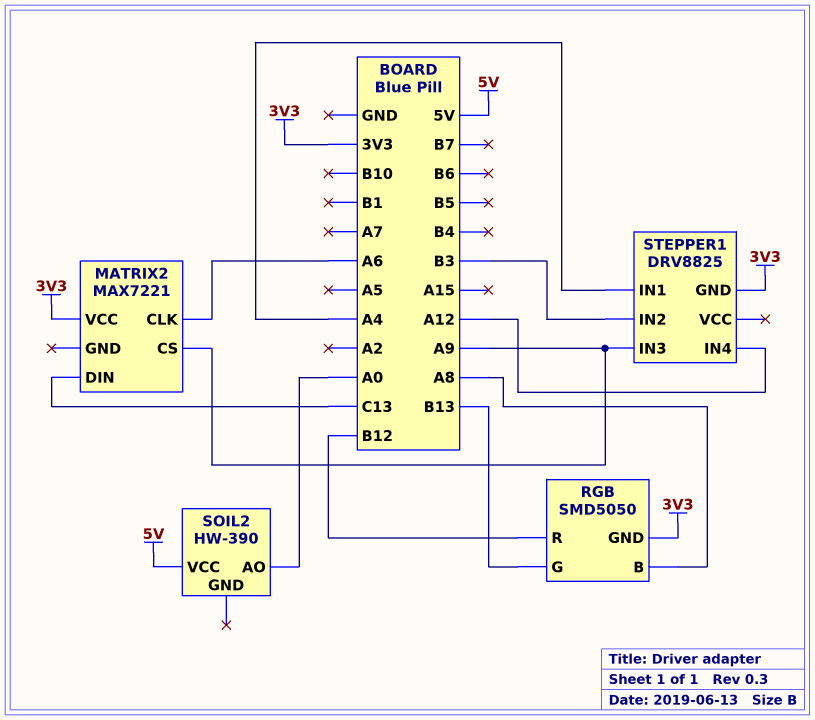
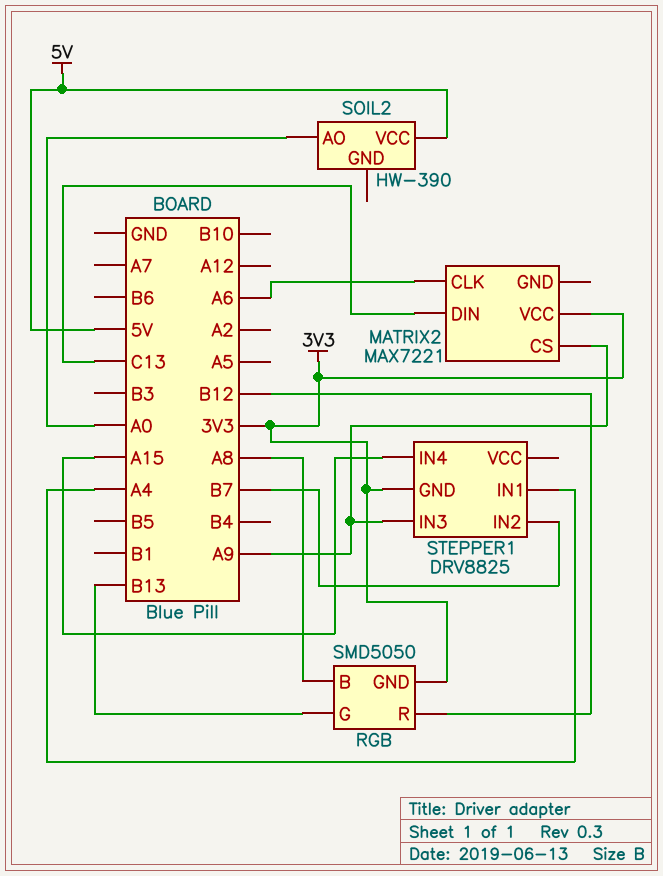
STEPPER1 pin IN2: B3 -> B7
STEPPER1 pin IN4: A12 -> A15

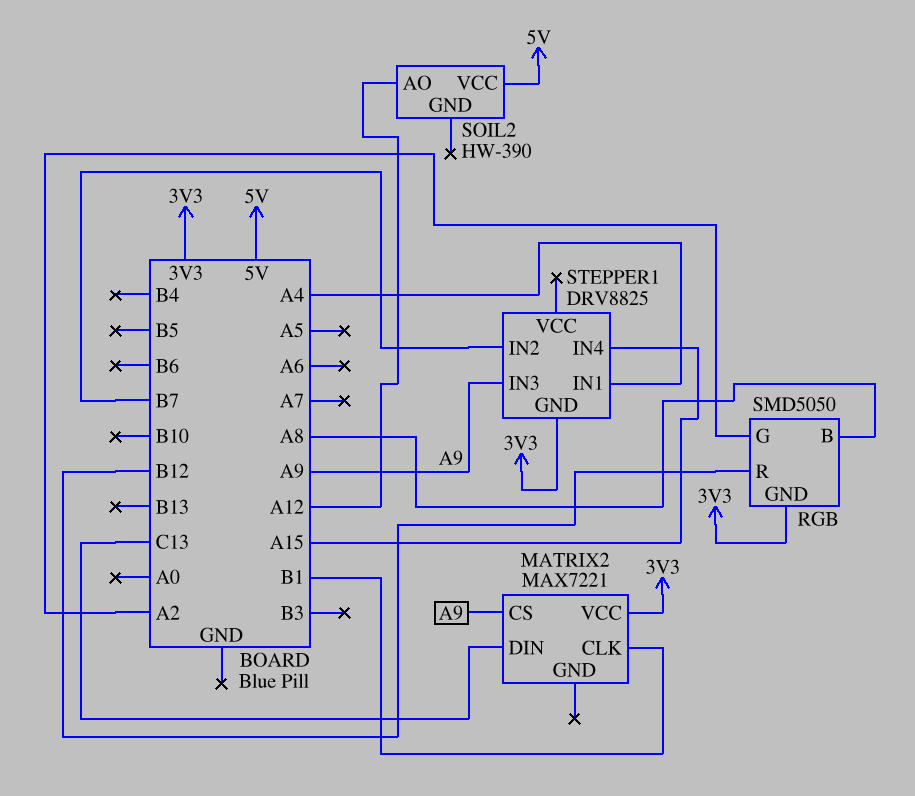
MATRIX2 pin CLK: A6 -> B1
RGB pin G: B13 -> A2
SOIL2 pin AO: A0 -> A12

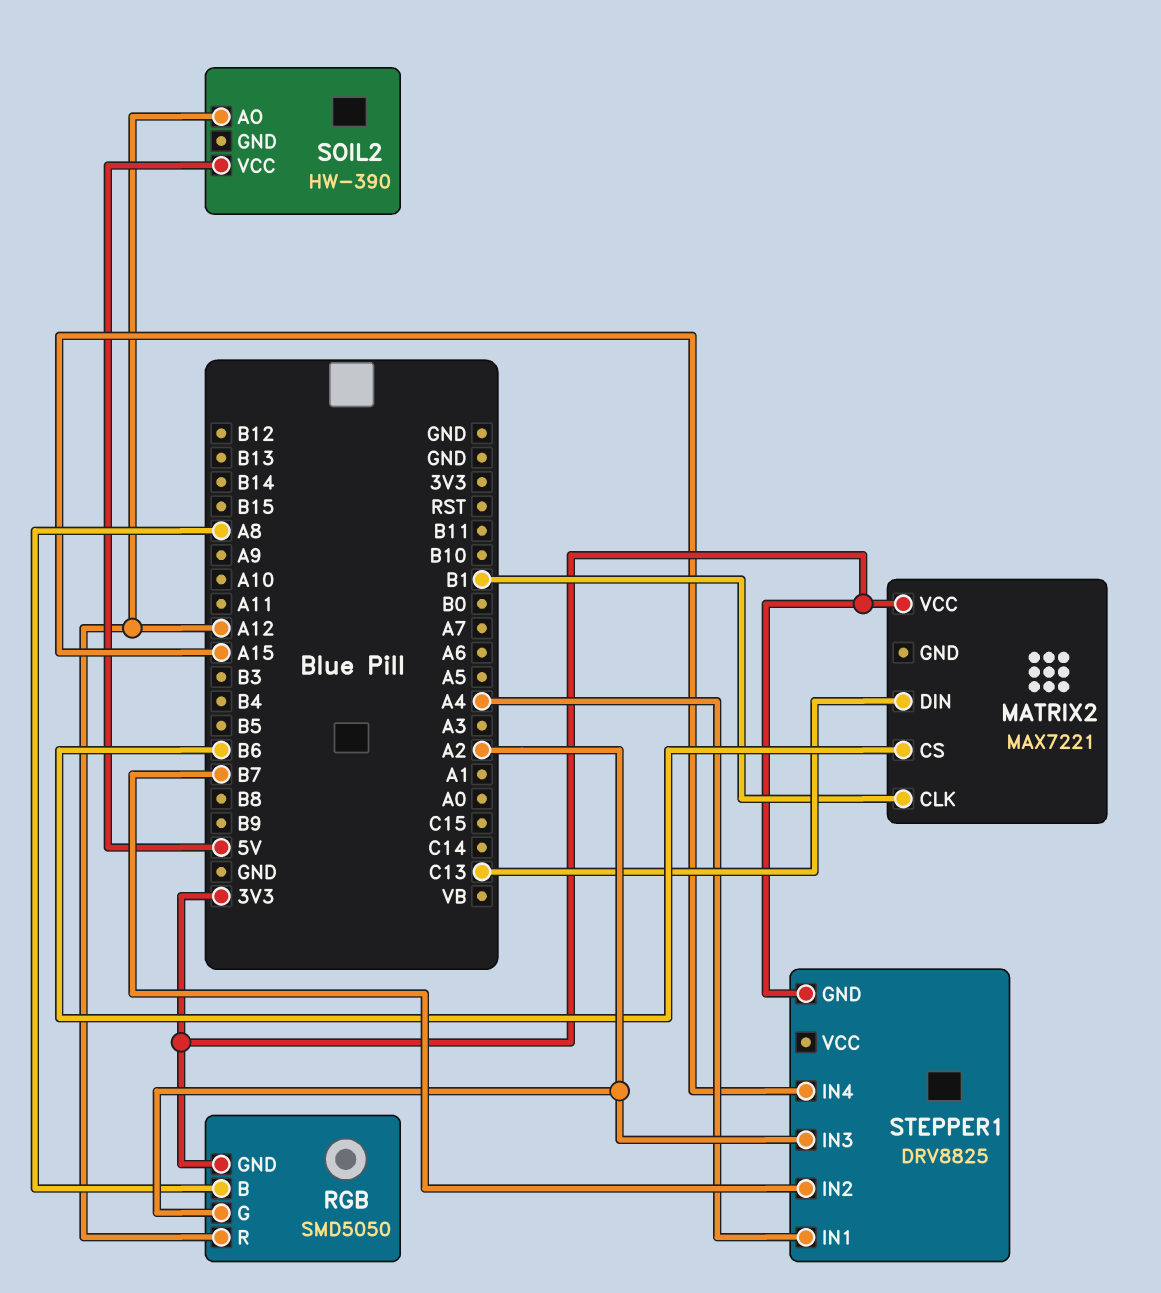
MATRIX2 pin CS: A9 -> B6
RGB pin R: B12 -> A12
STEPPER1 pin IN3: A9 -> A2

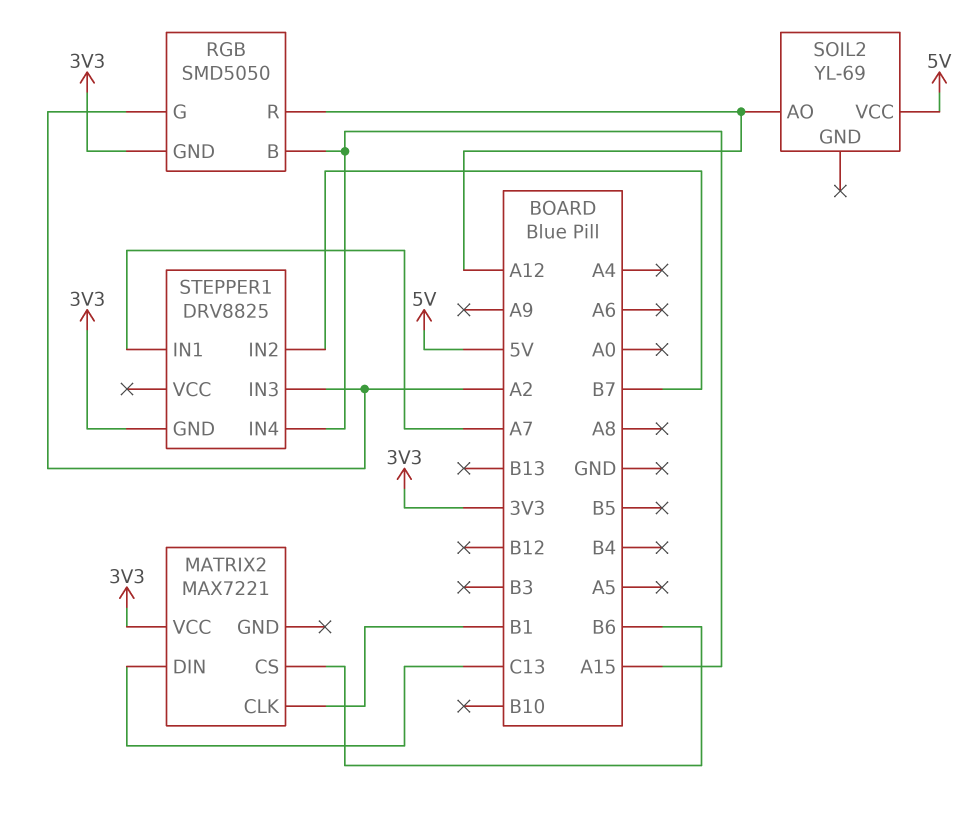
RGB pin B: A8 -> A15
SOIL2: HW-390 -> YL-69
STEPPER1 pin IN1: A4 -> A7

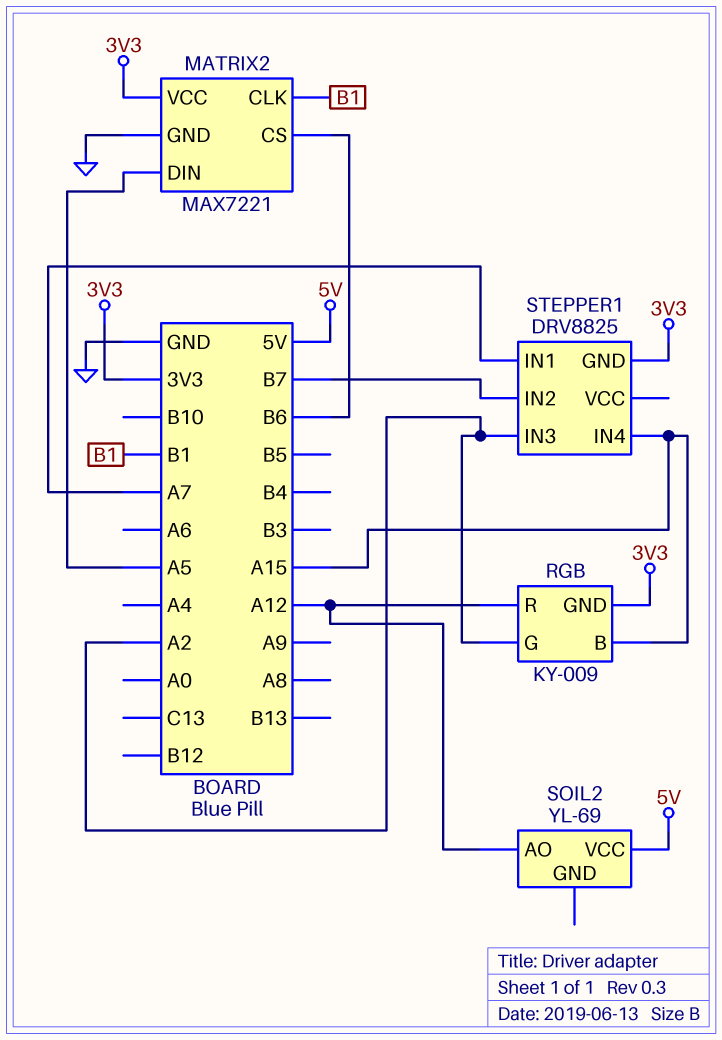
MATRIX2 pin DIN: C13 -> A5
MATRIX2 pin GND: none -> GND
RGB: SMD5050 -> KY-009

